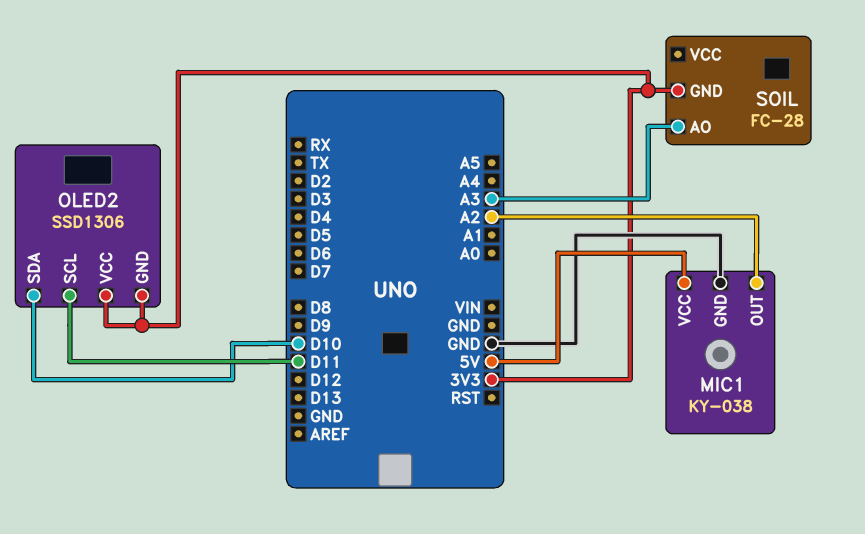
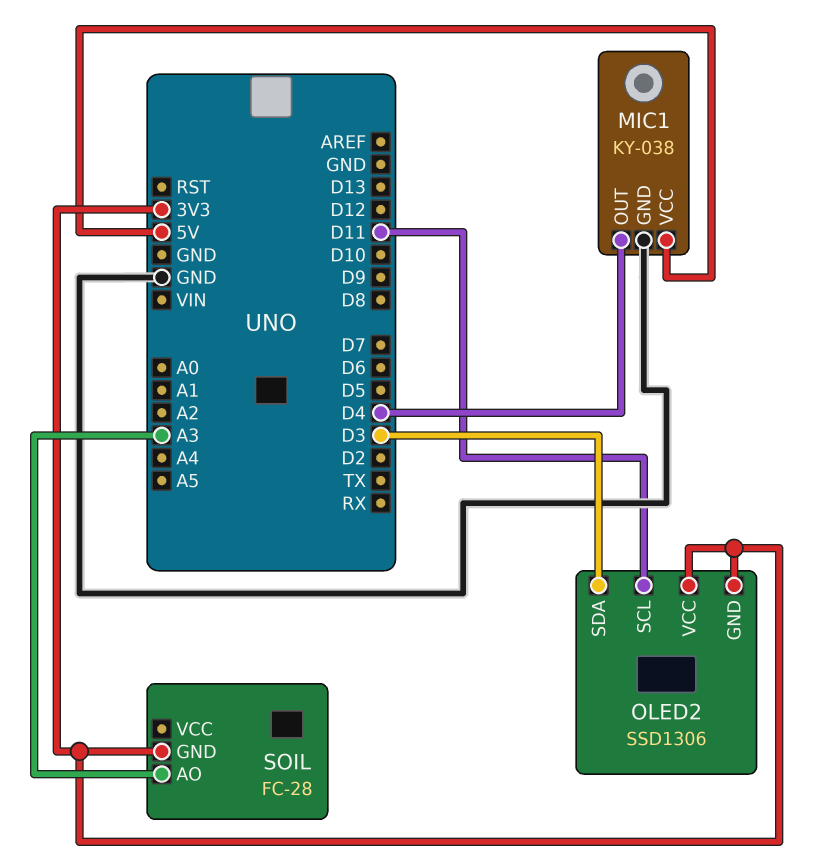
MIC1 pin OUT: A2 -> D4
OLED2 pin SDA: D10 -> D3

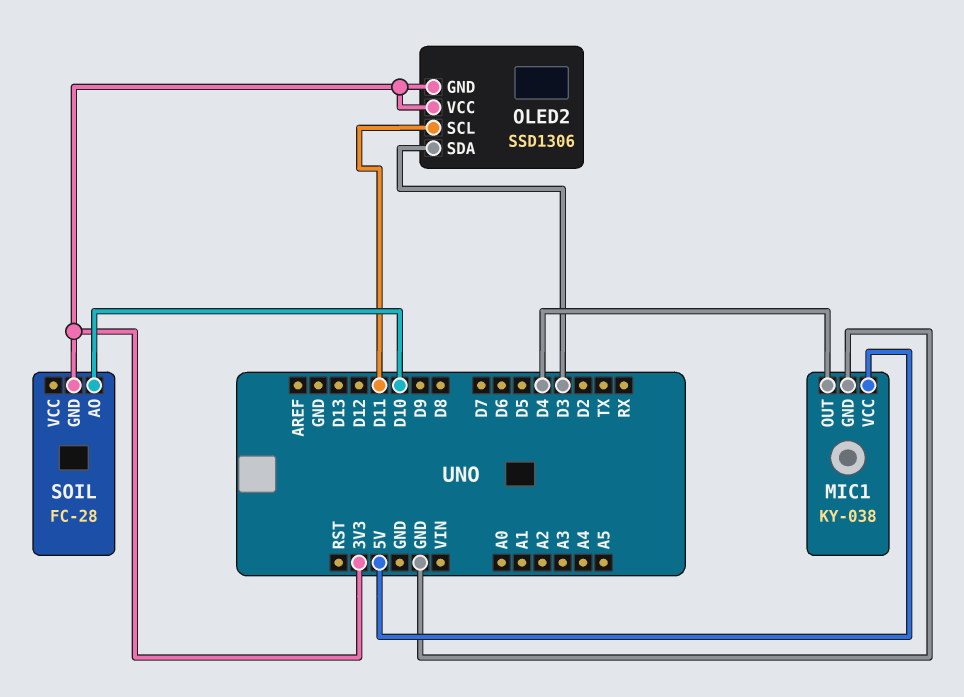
SOIL pin AO: A3 -> D10

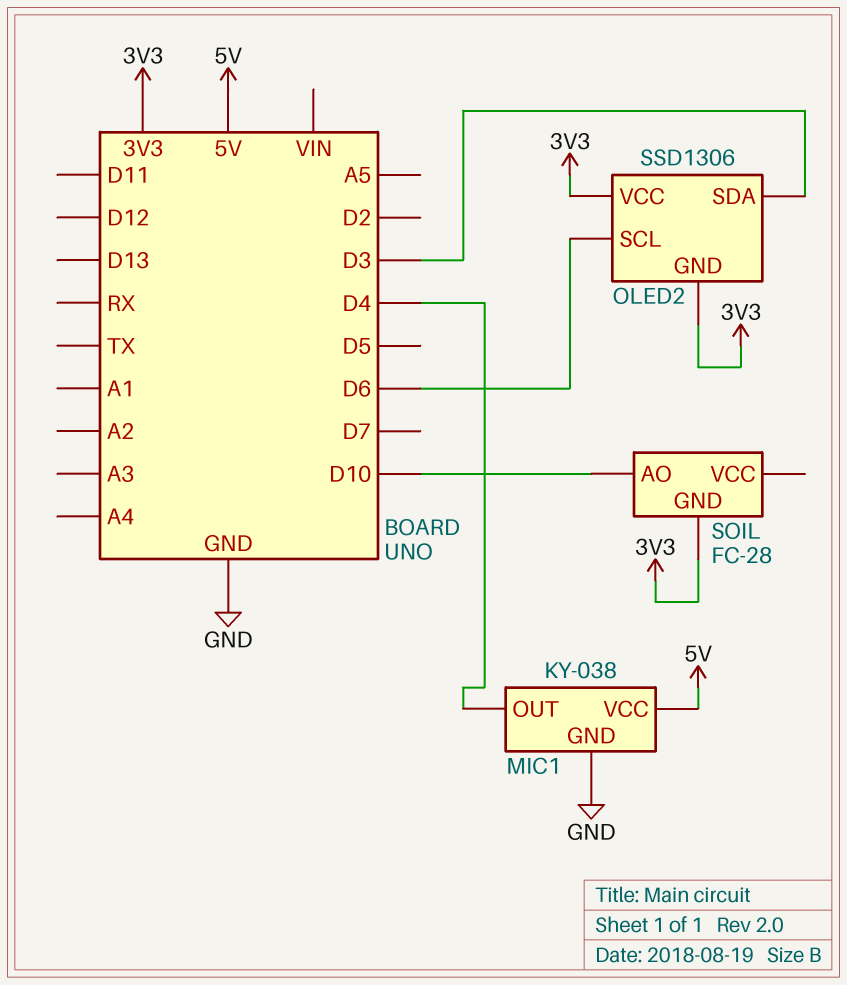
OLED2 pin SCL: D11 -> D6

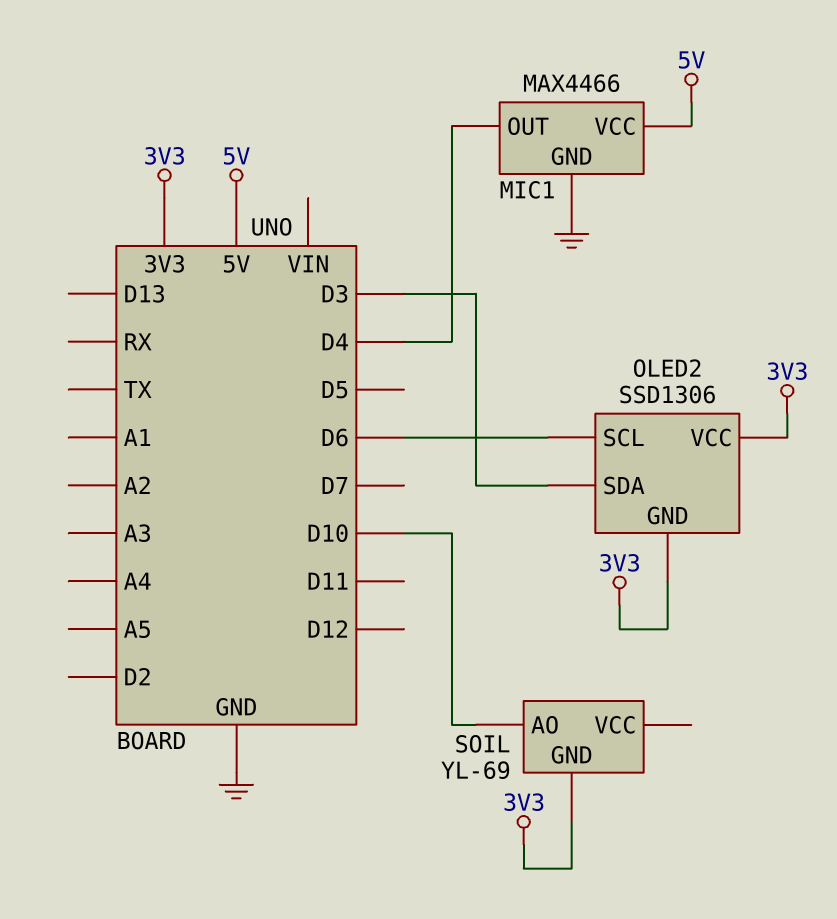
MIC1: KY-038 -> MAX4466
SOIL: FC-28 -> YL-69

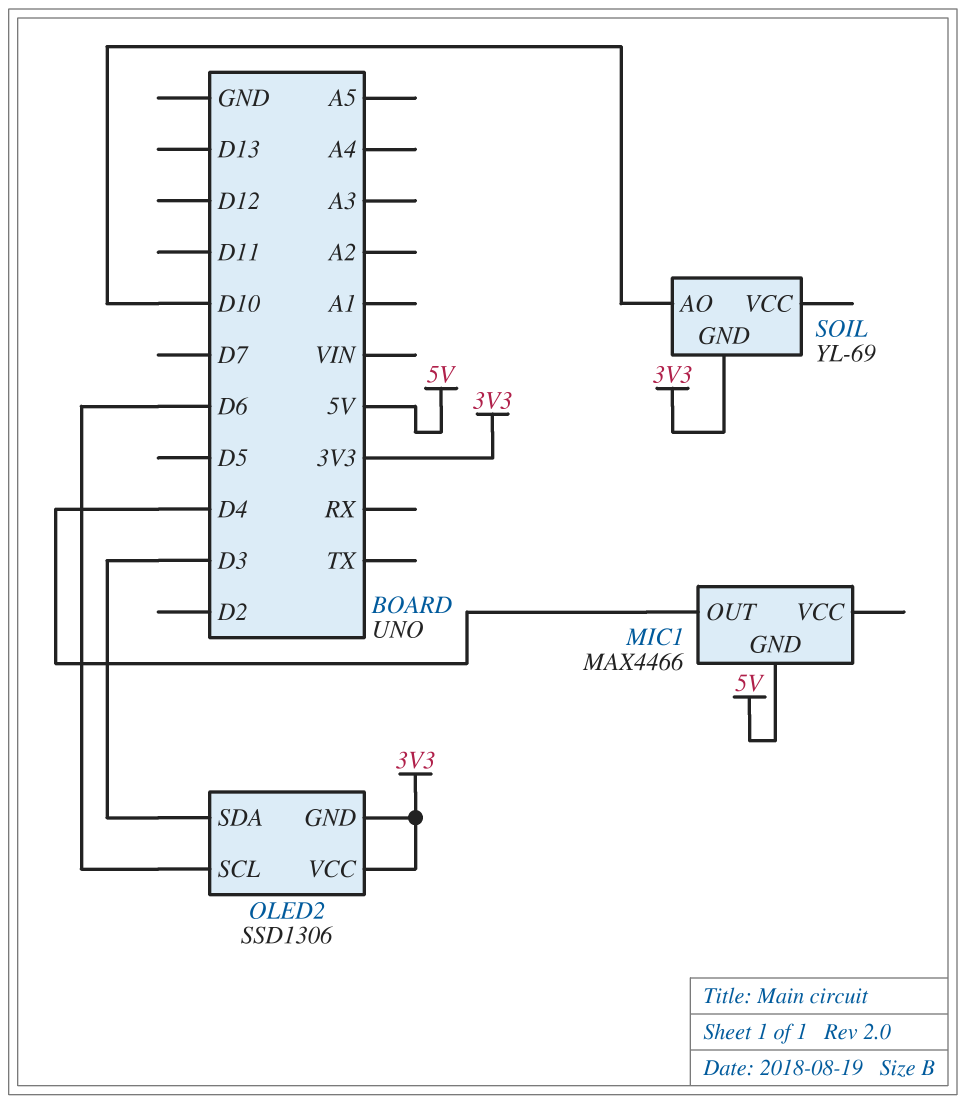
MIC1 pin GND: GND -> 5V
MIC1 pin VCC: 5V -> none

